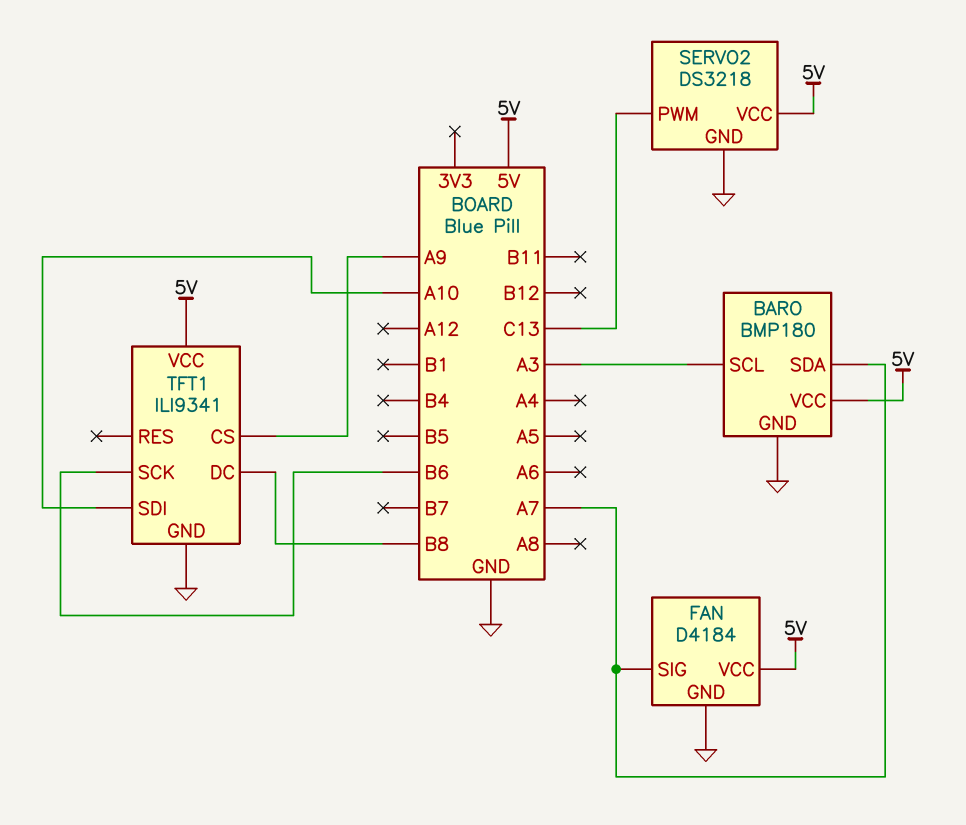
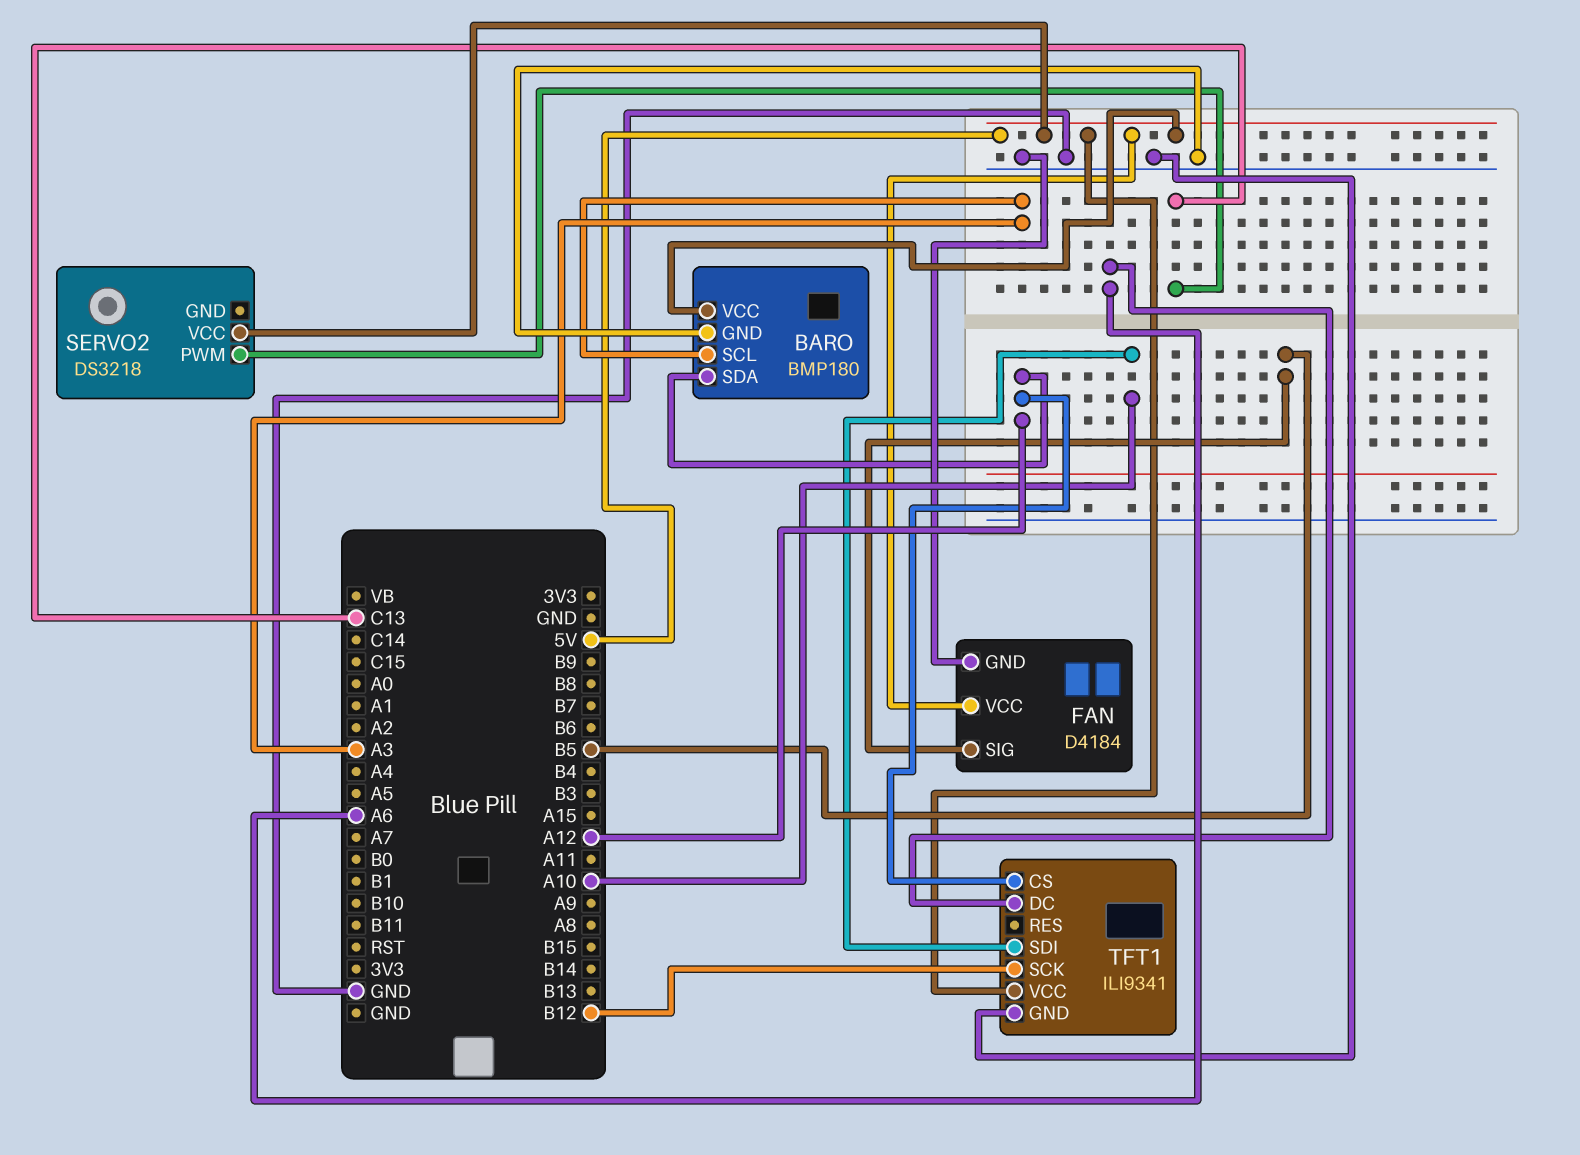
BARO pin SDA: A7 -> A12
FAN pin SIG: A7 -> B5
SERVO2 pin GND: GND -> none
TFT1 pin CS: A9 -> A12
TFT1 pin DC: B8 -> A6
TFT1 pin SCK: B6 -> B12

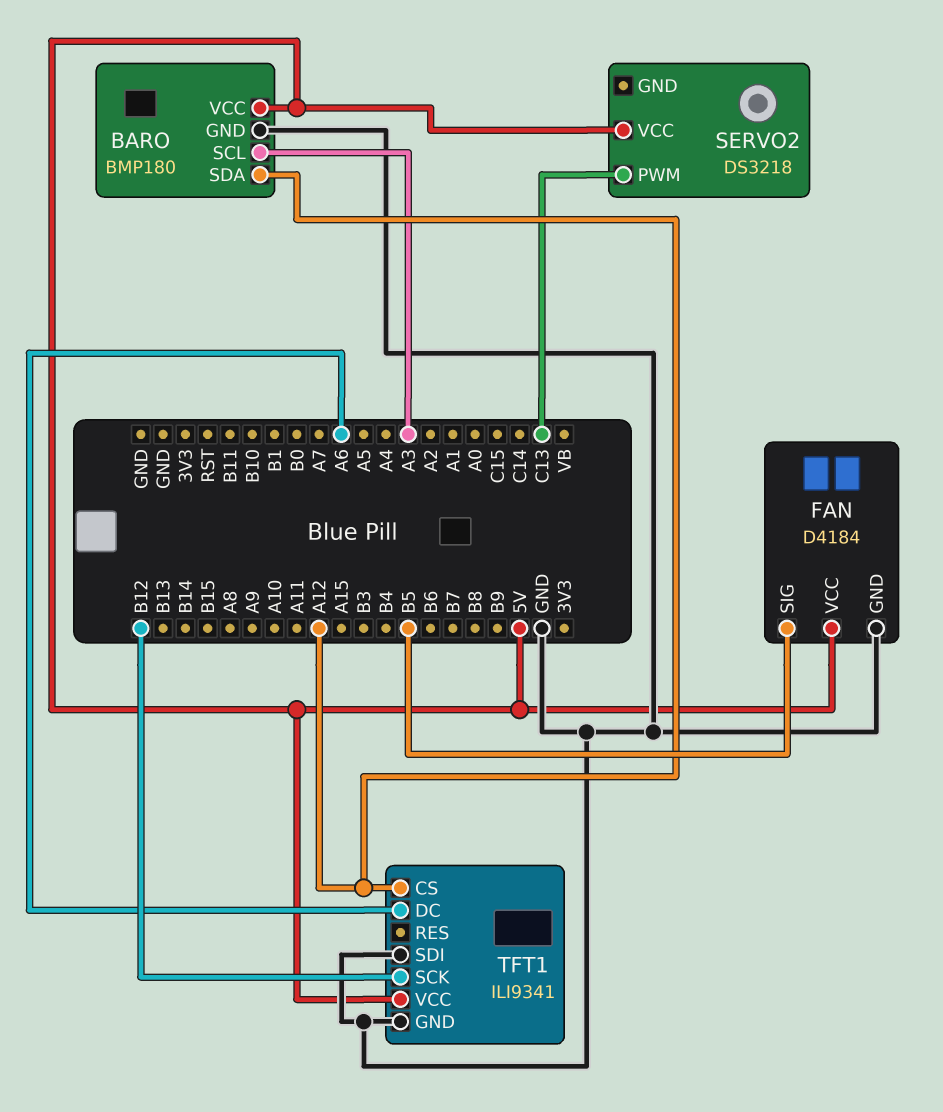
TFT1 pin SDI: A10 -> GND

